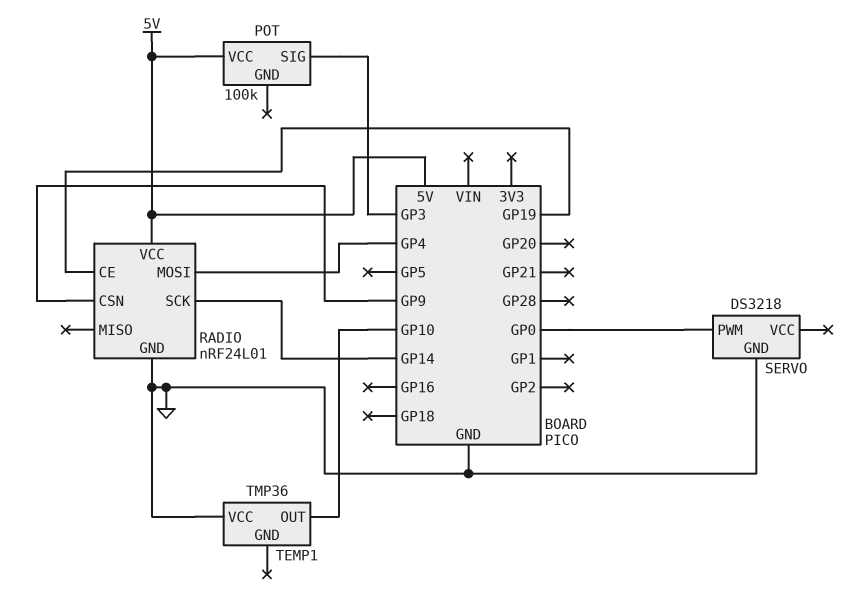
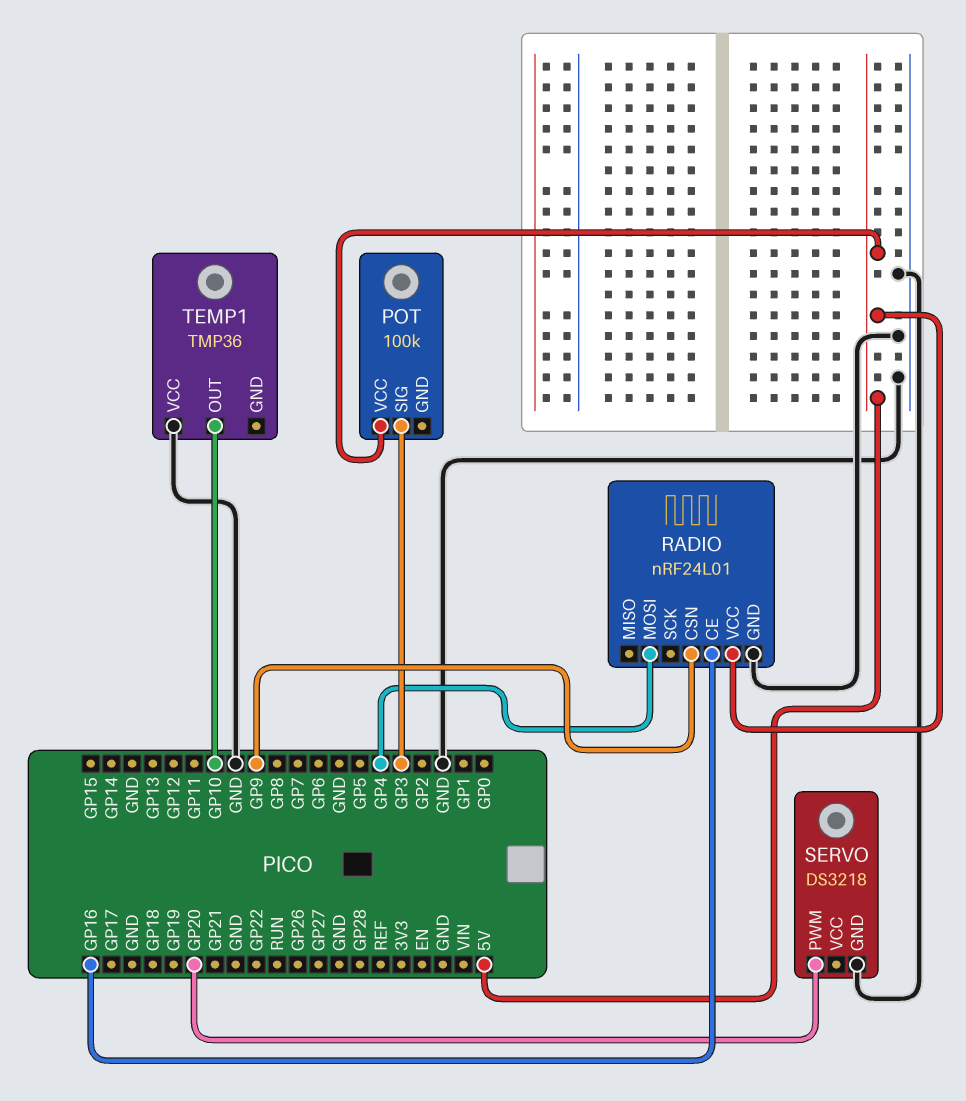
RADIO pin CE: GP19 -> GP16
RADIO pin SCK: GP14 -> none
SERVO pin PWM: GP0 -> GP20

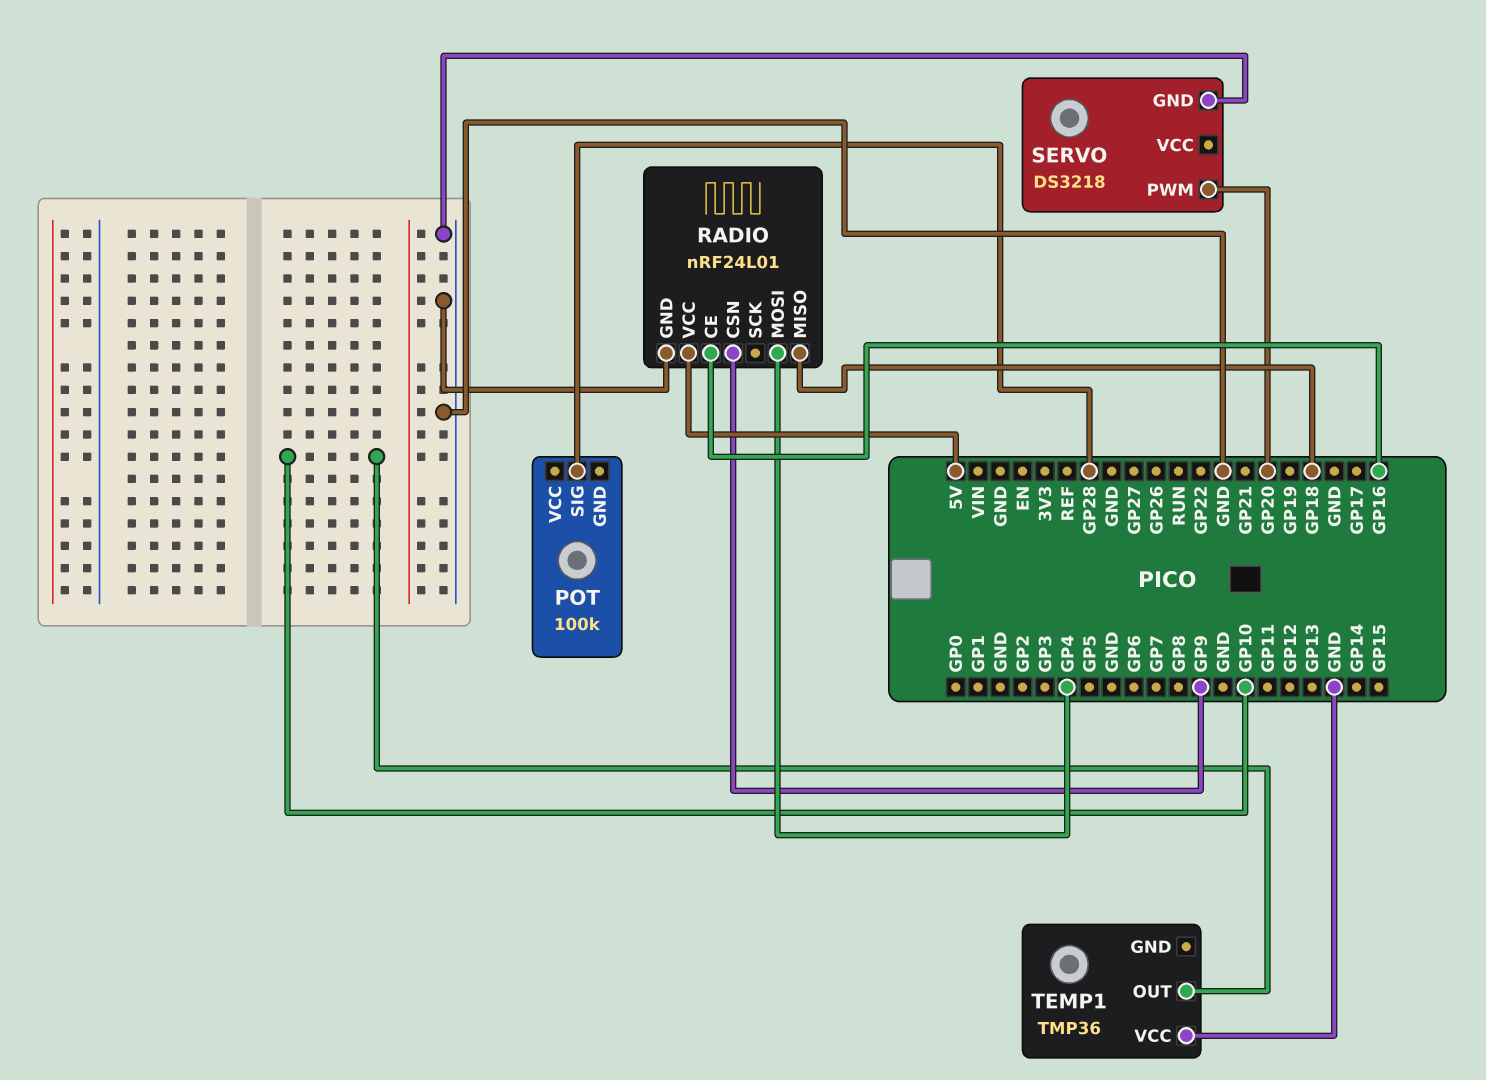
POT pin SIG: GP3 -> GP28
POT pin VCC: 5V -> none
RADIO pin MISO: none -> GP18

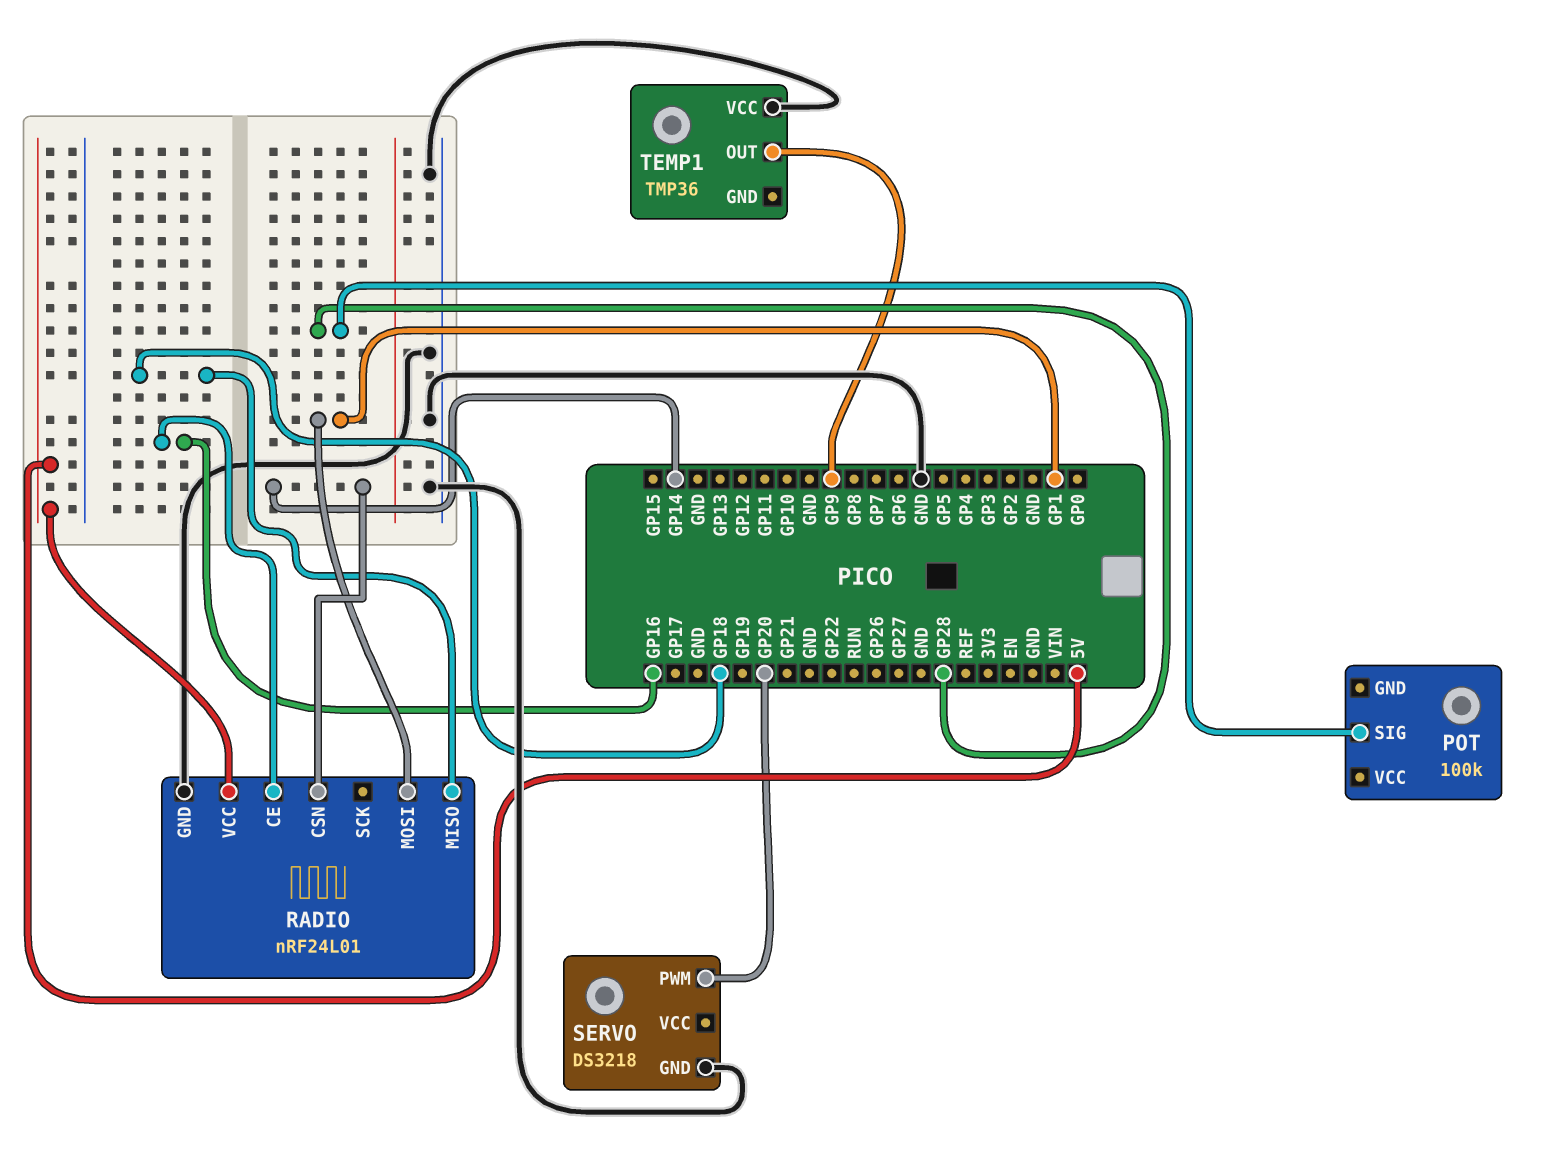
RADIO pin CSN: GP9 -> GP14
RADIO pin MOSI: GP4 -> GP1
TEMP1 pin OUT: GP10 -> GP9

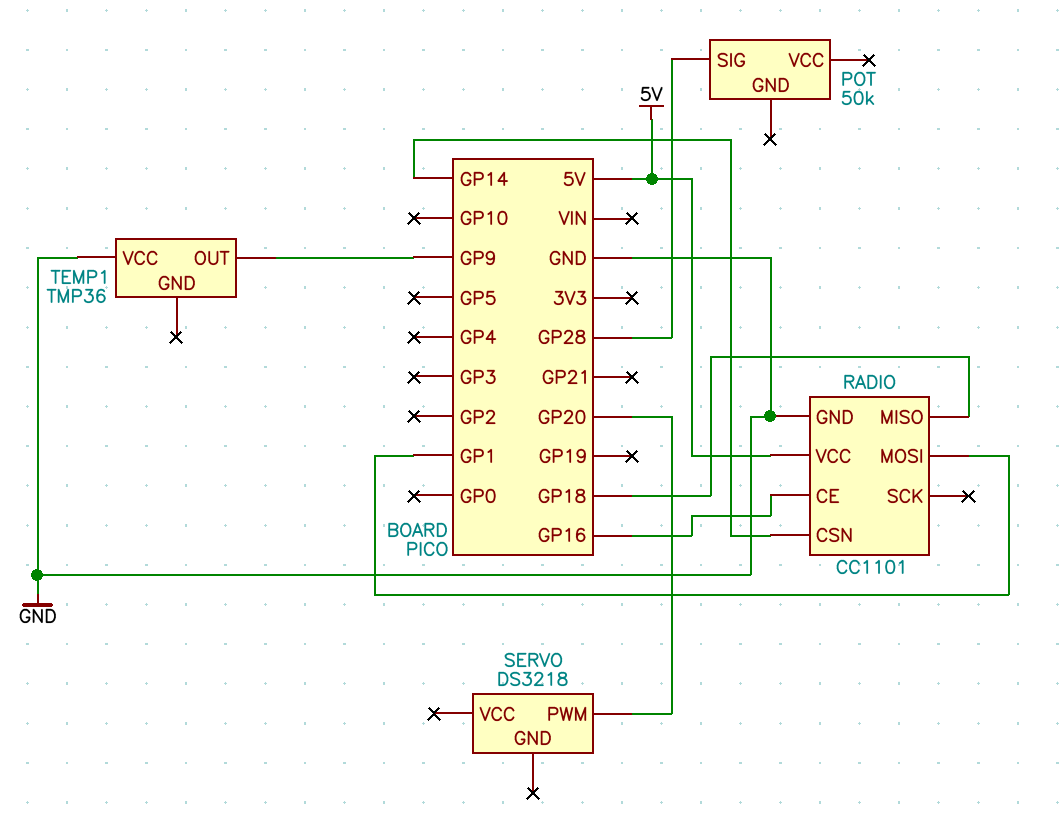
POT: 100k -> 50k
RADIO: nRF24L01 -> CC1101
SERVO pin GND: GND -> none

